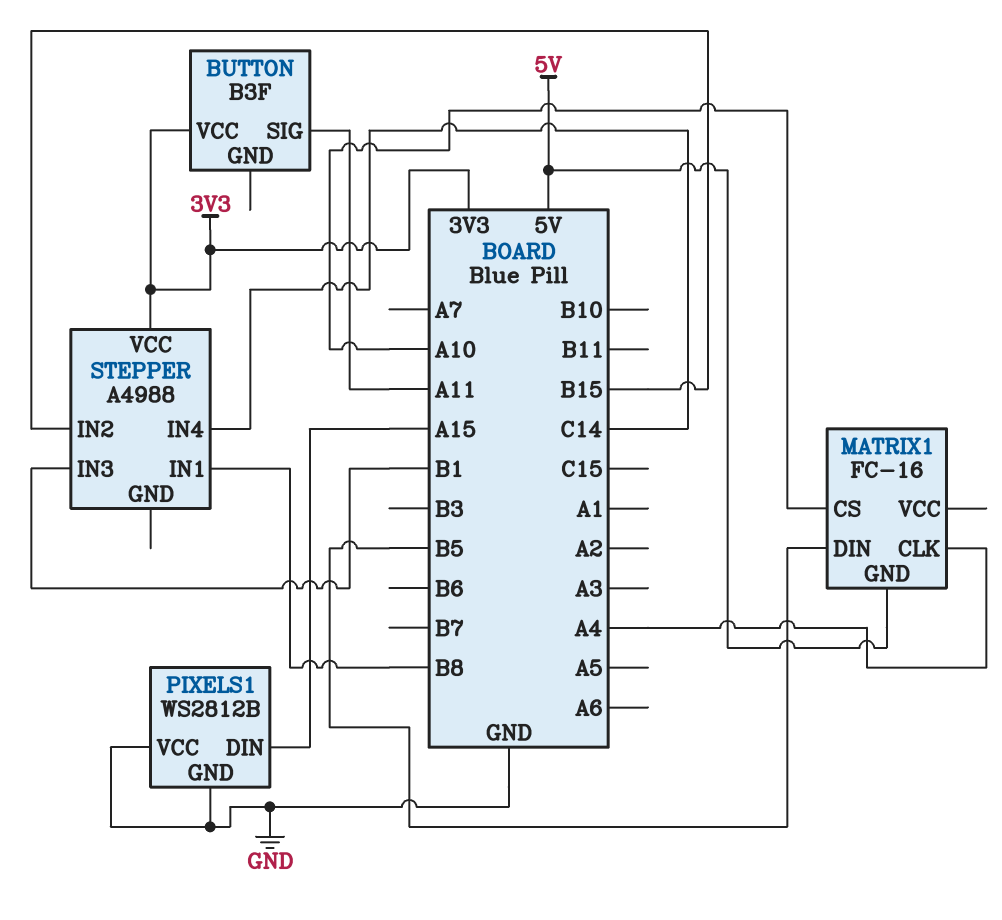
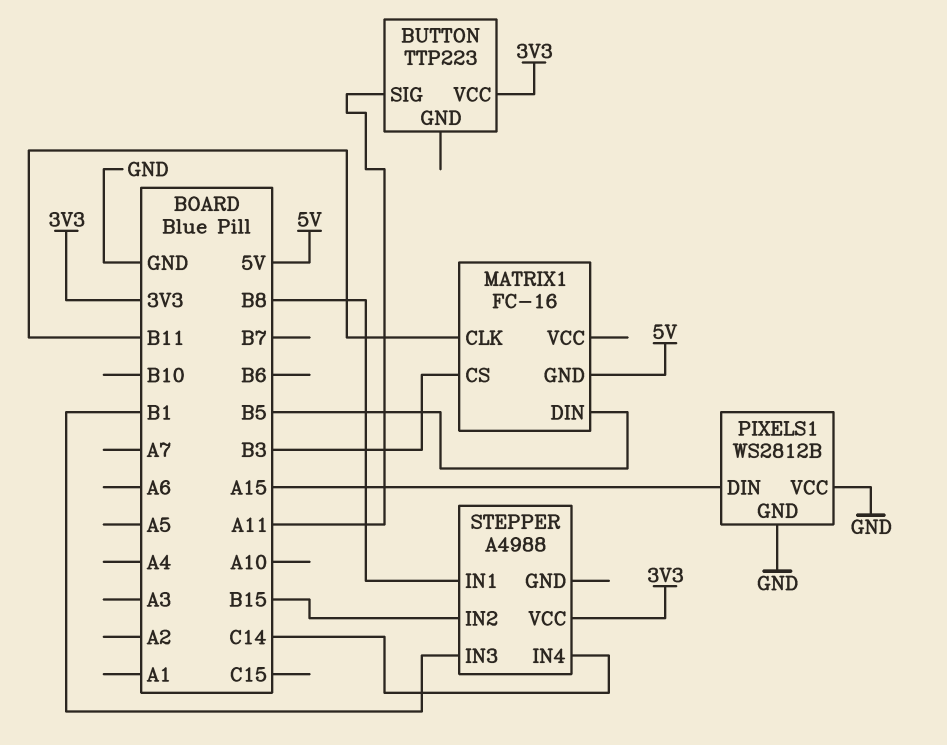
BUTTON: B3F -> TTP223
MATRIX1 pin CLK: A4 -> B11
MATRIX1 pin CS: A10 -> B3

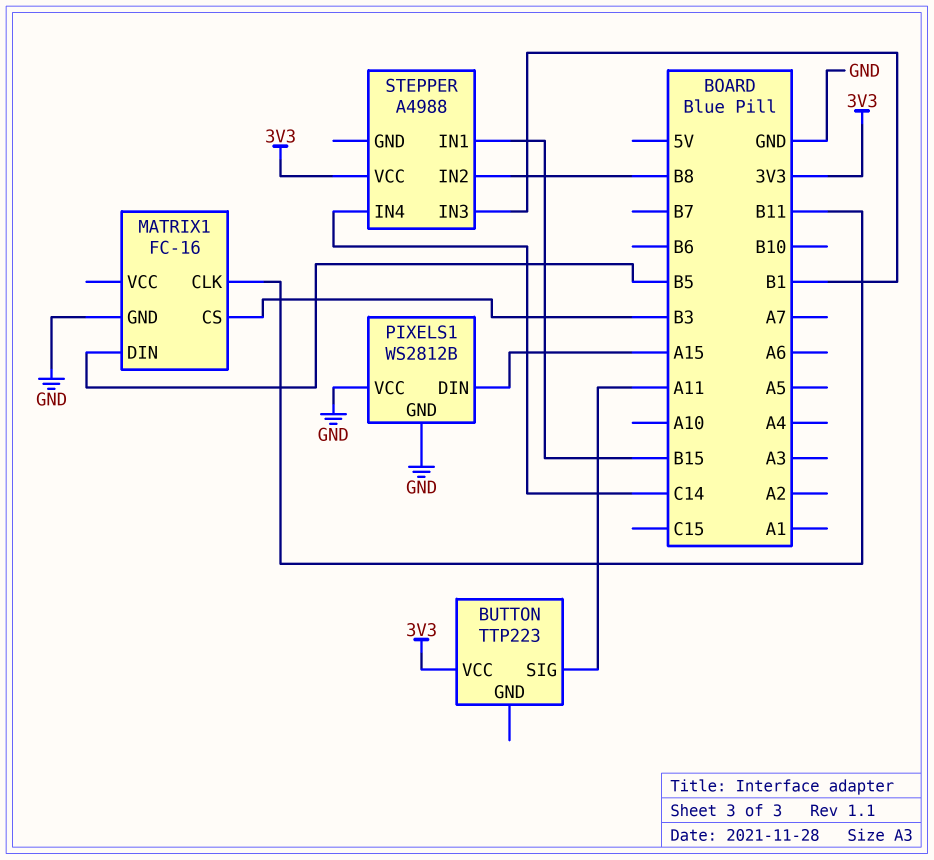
MATRIX1 pin GND: 5V -> GND
STEPPER pin IN1: B8 -> B15
STEPPER pin IN2: B15 -> B8

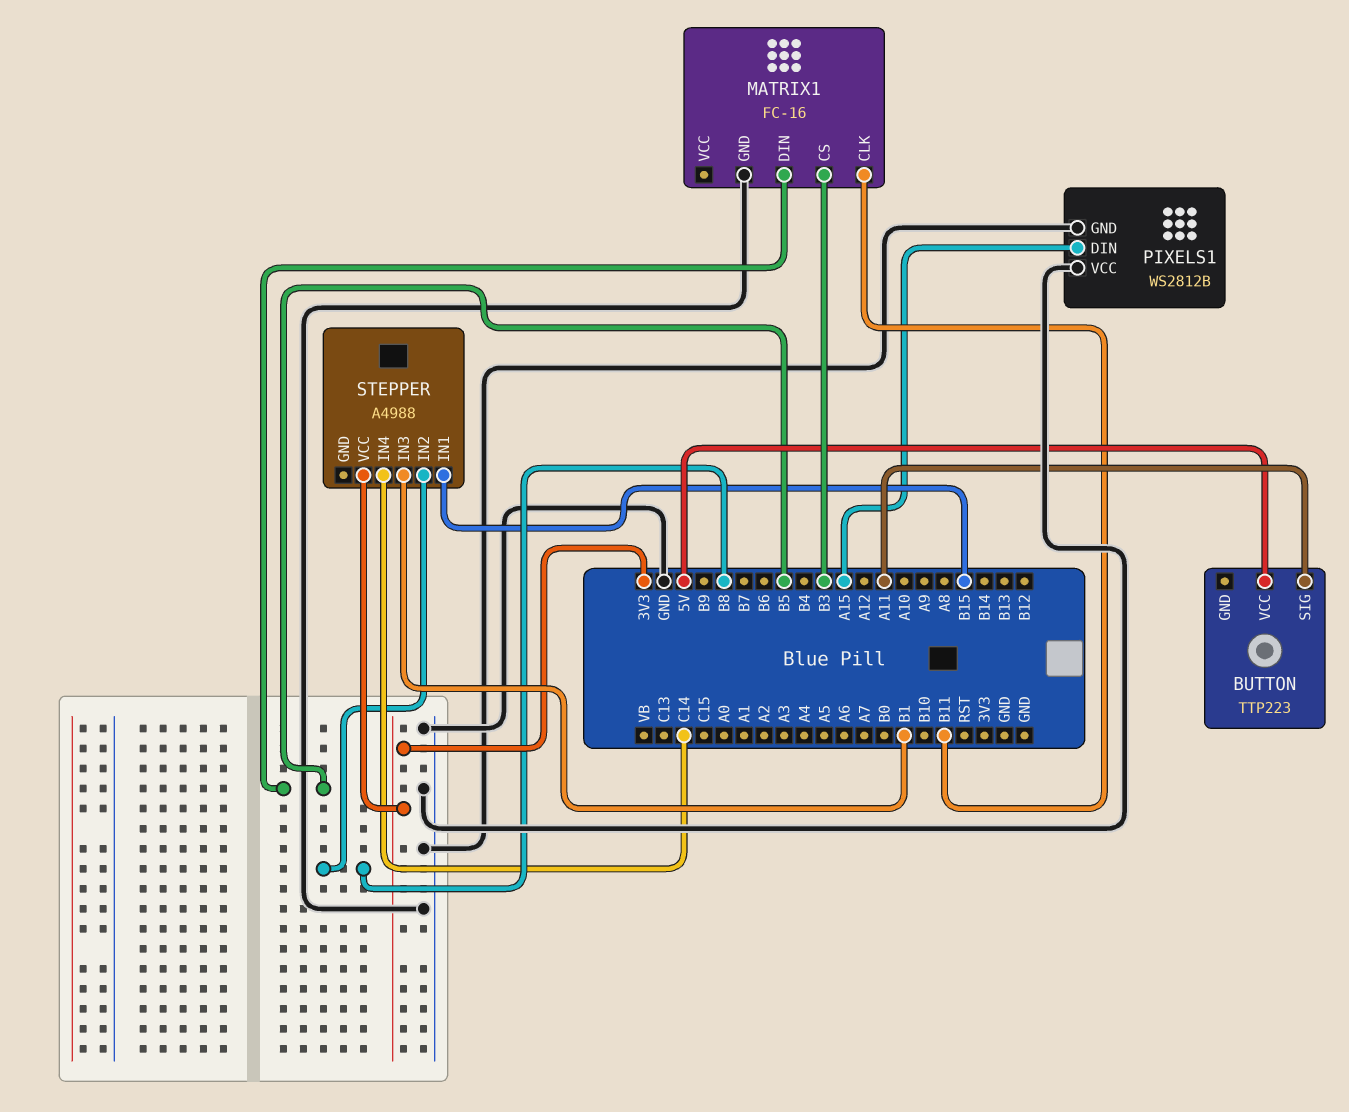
BUTTON pin VCC: 3V3 -> 5V

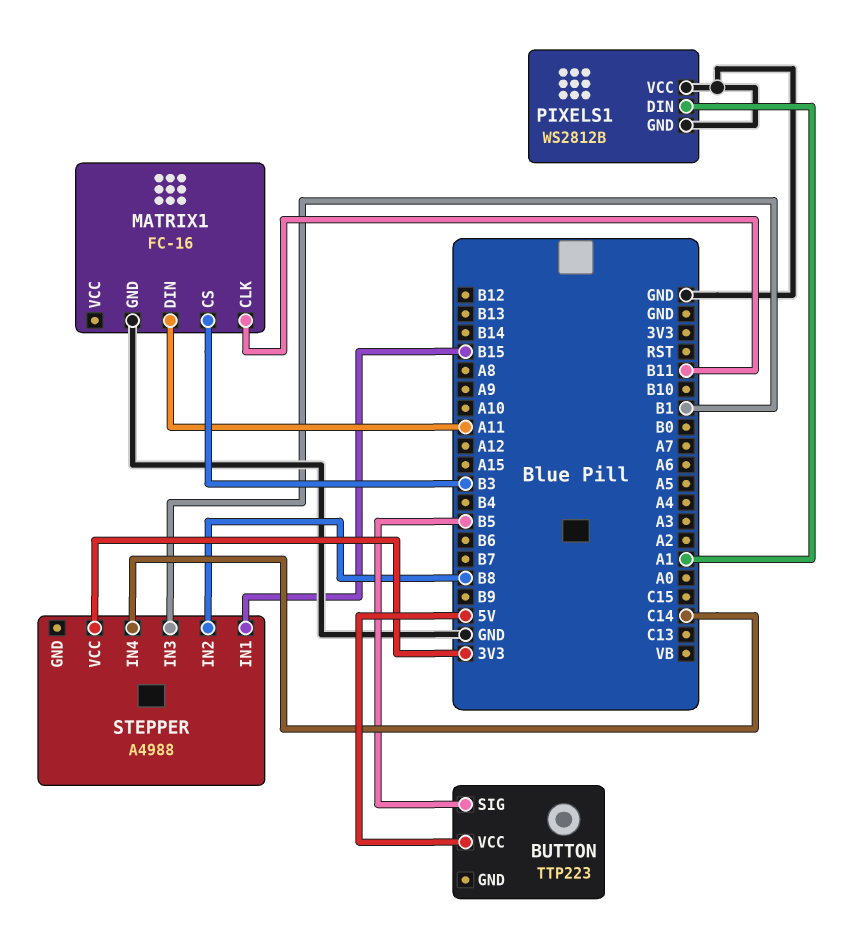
BUTTON pin SIG: A11 -> B5
MATRIX1 pin DIN: B5 -> A11
PIXELS1 pin DIN: A15 -> A1

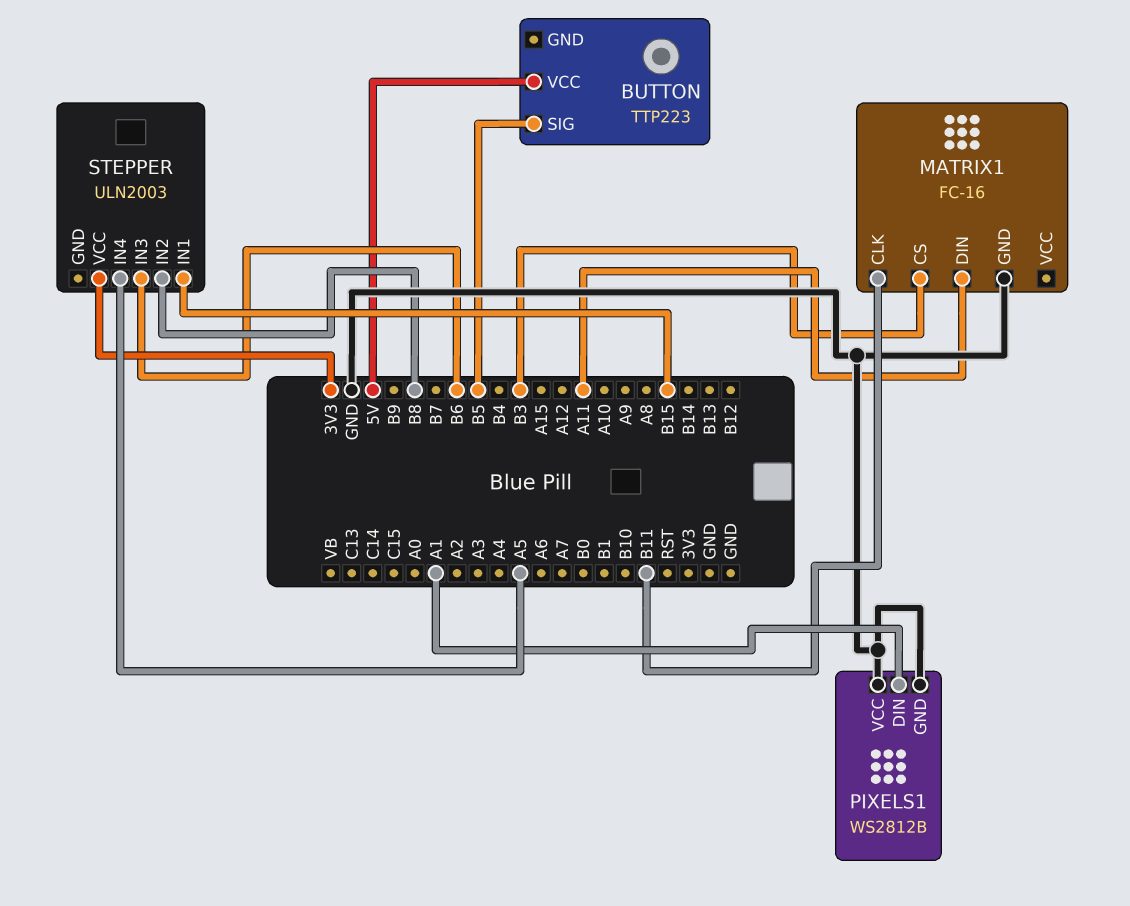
STEPPER: A4988 -> ULN2003
STEPPER pin IN3: B1 -> B6
STEPPER pin IN4: C14 -> A5

